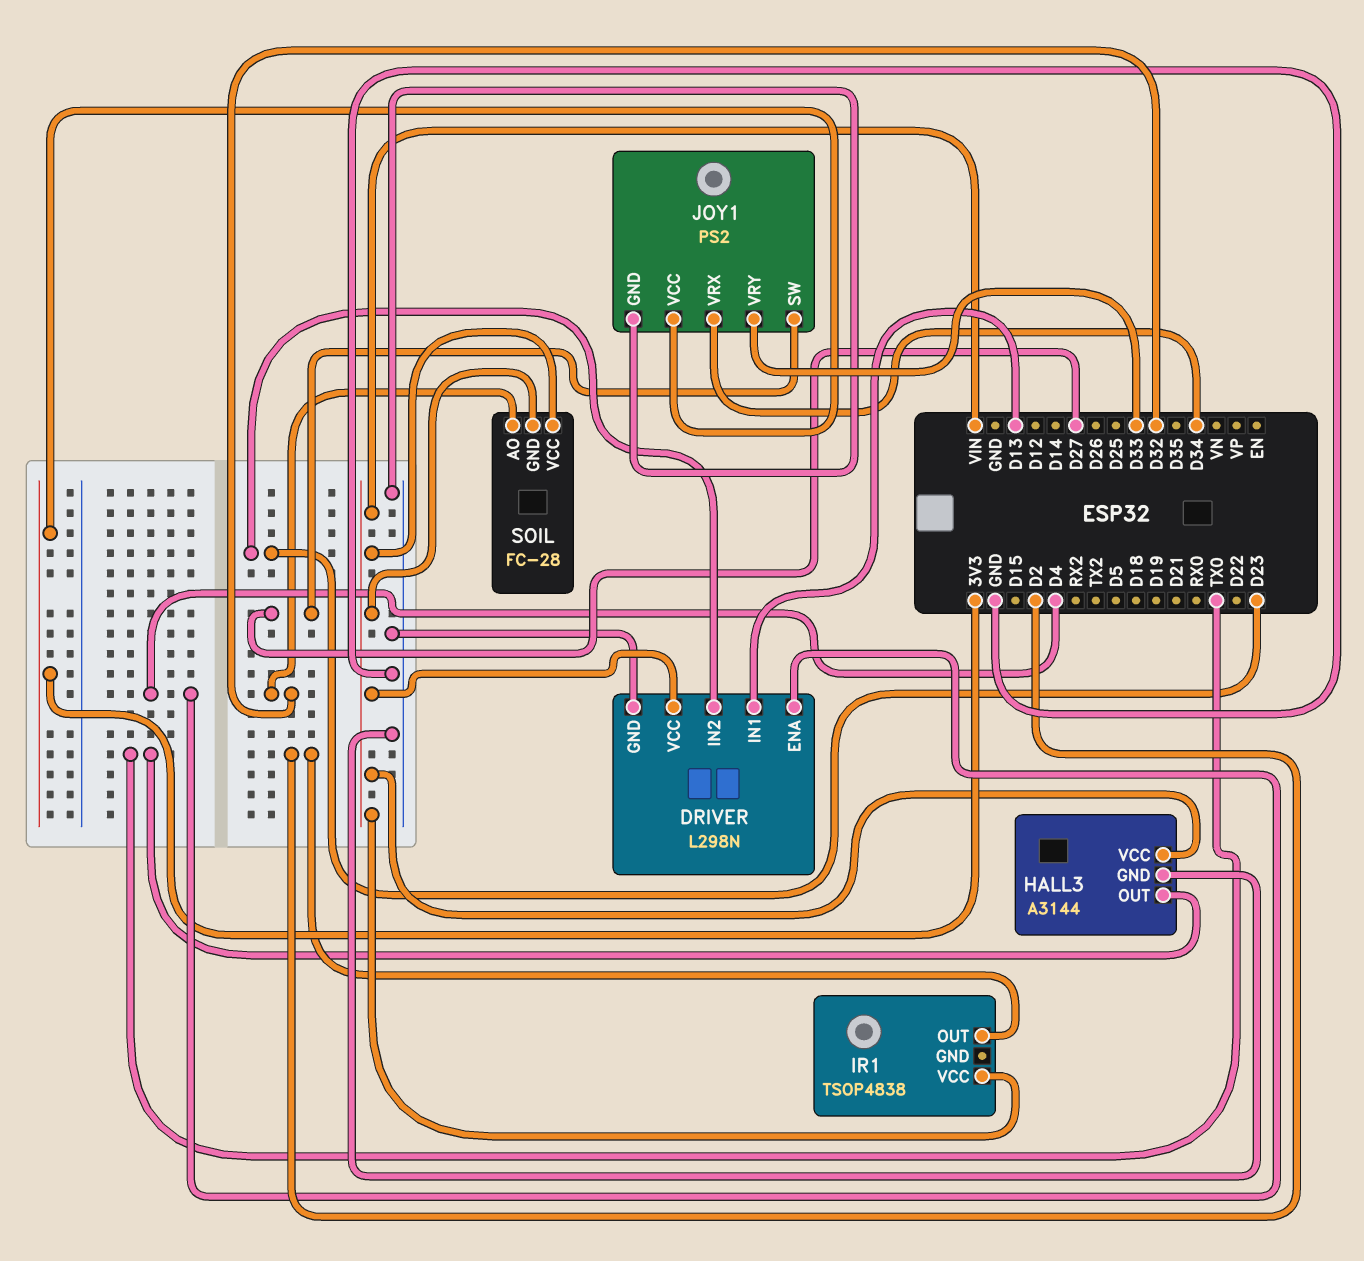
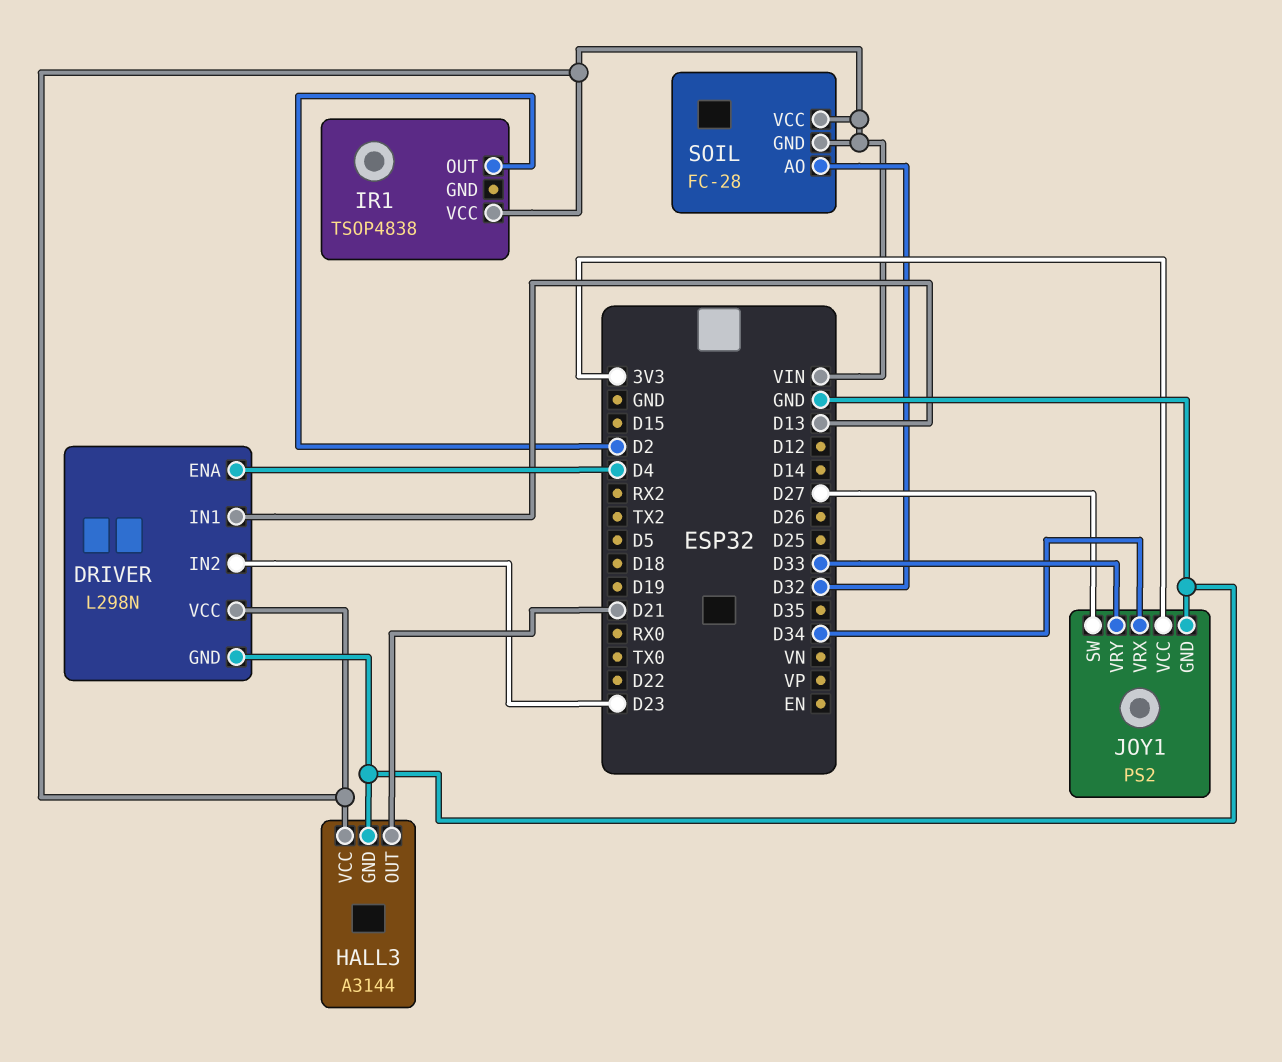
HALL3 pin OUT: TX0 -> D21

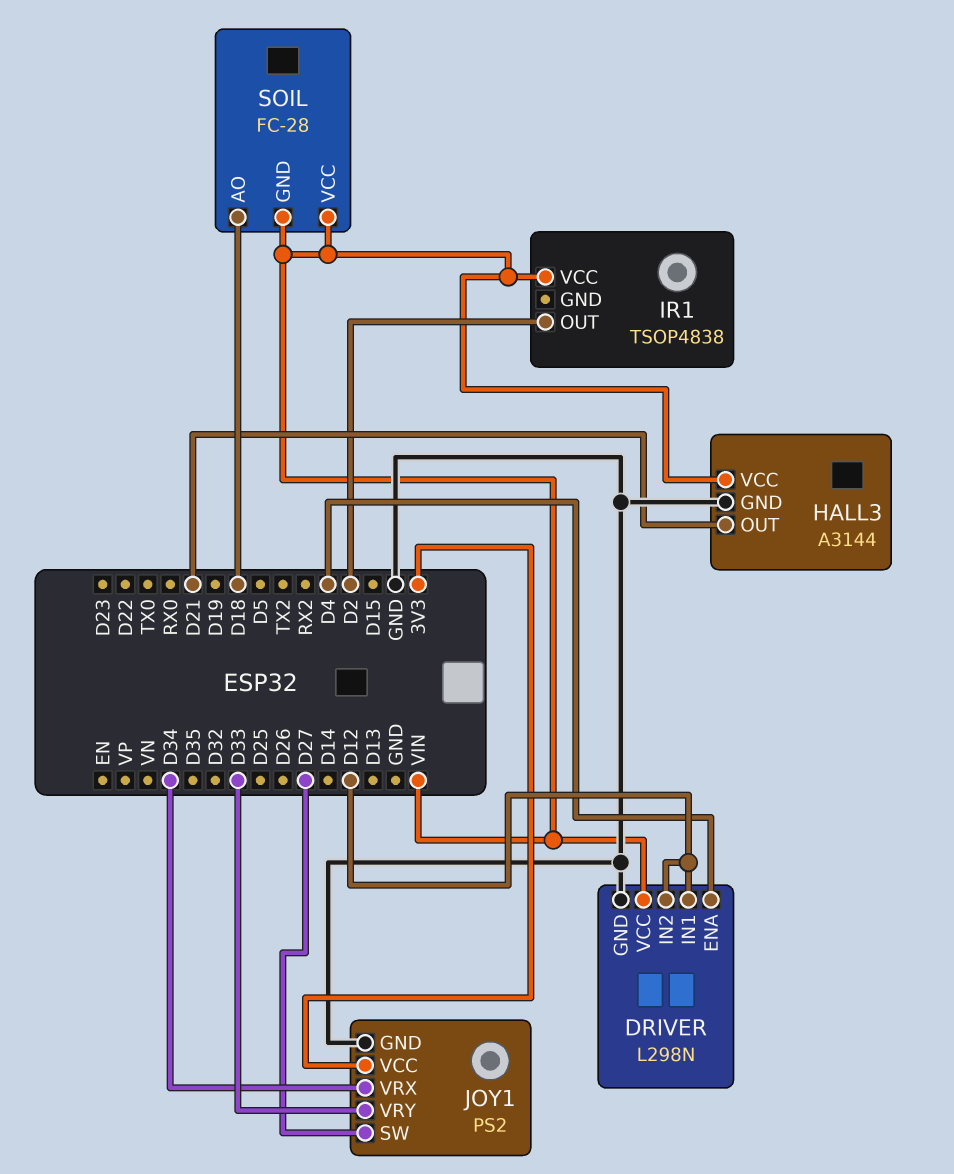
DRIVER pin IN1: D13 -> D12
DRIVER pin IN2: D23 -> D12
SOIL pin AO: D32 -> D18

